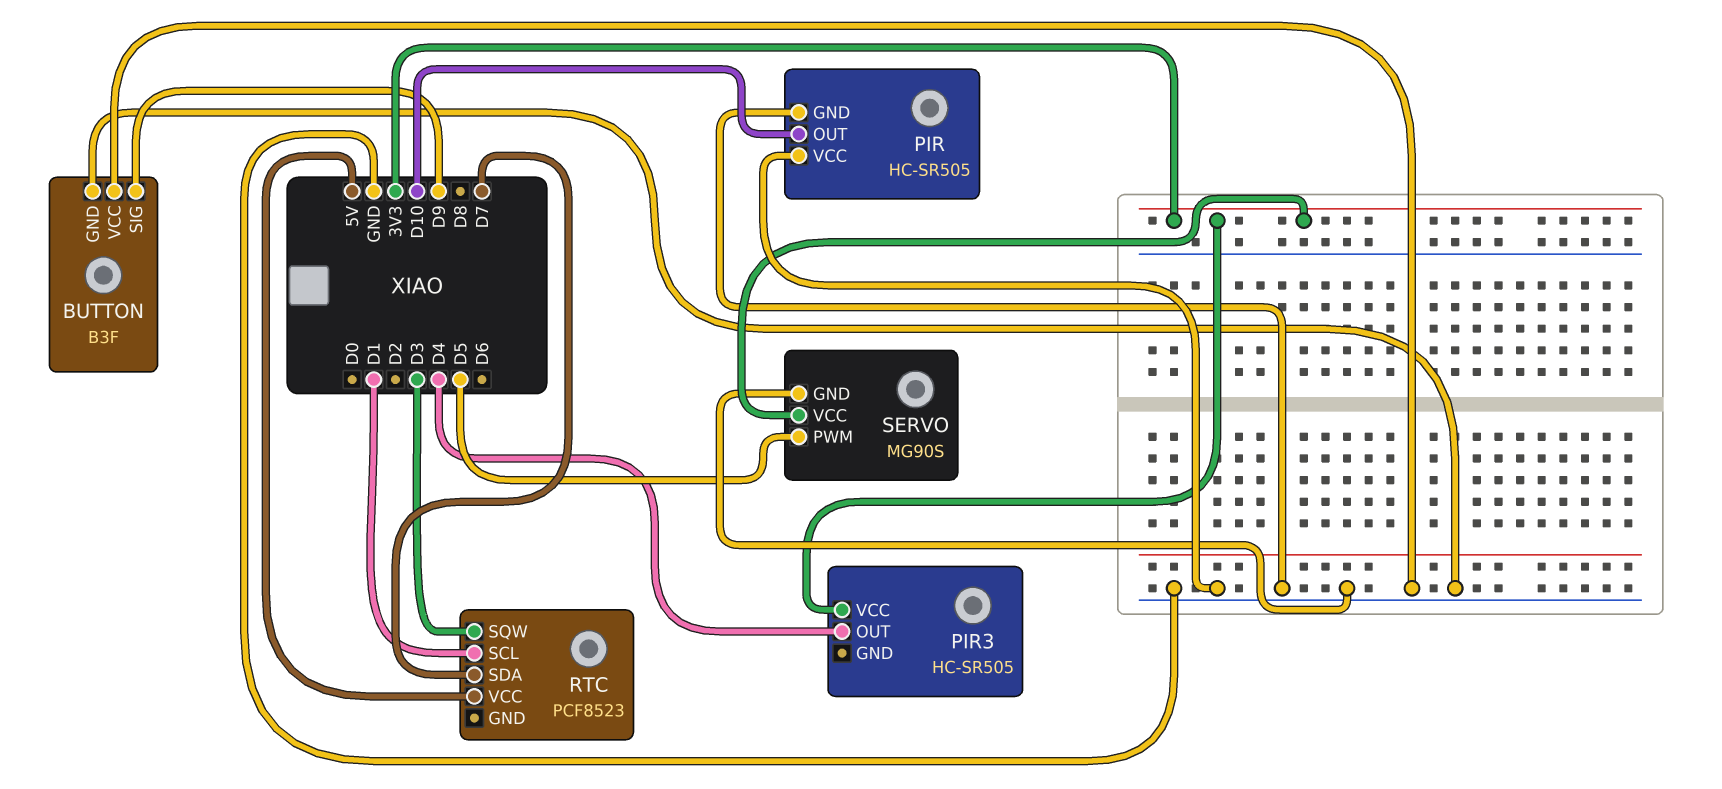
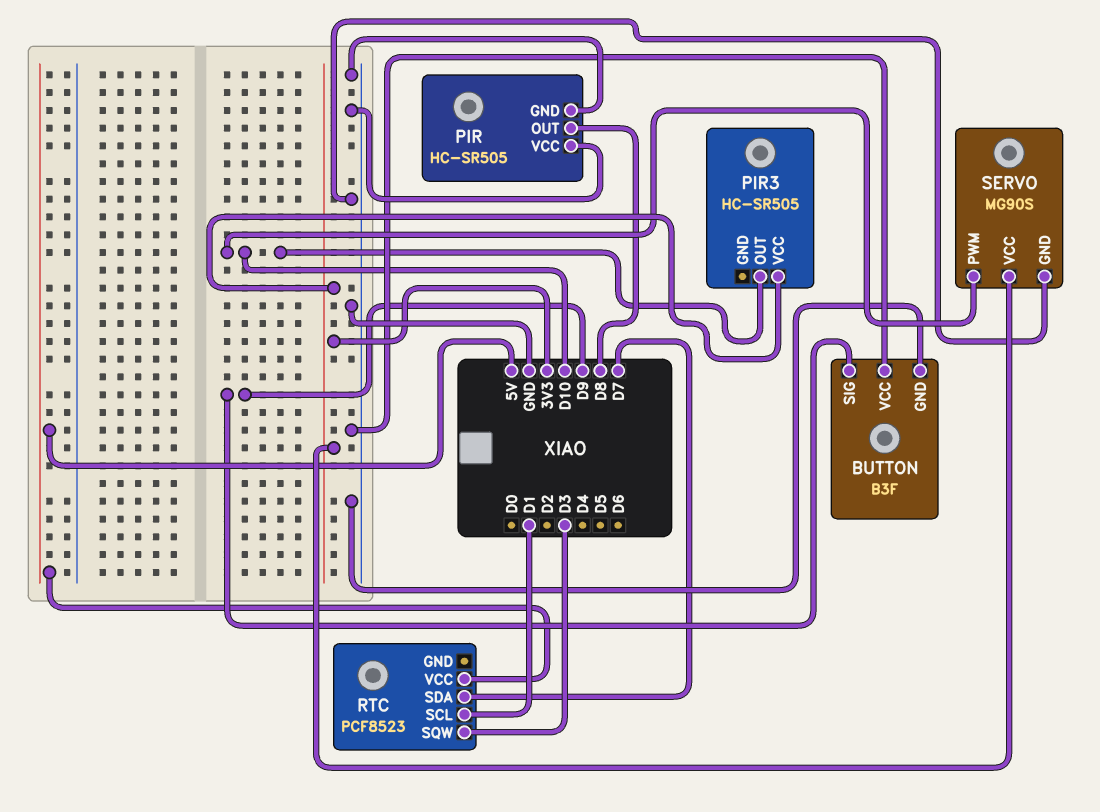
PIR pin OUT: D10 -> D8
PIR3 pin OUT: D4 -> D10
SERVO pin PWM: D5 -> D10

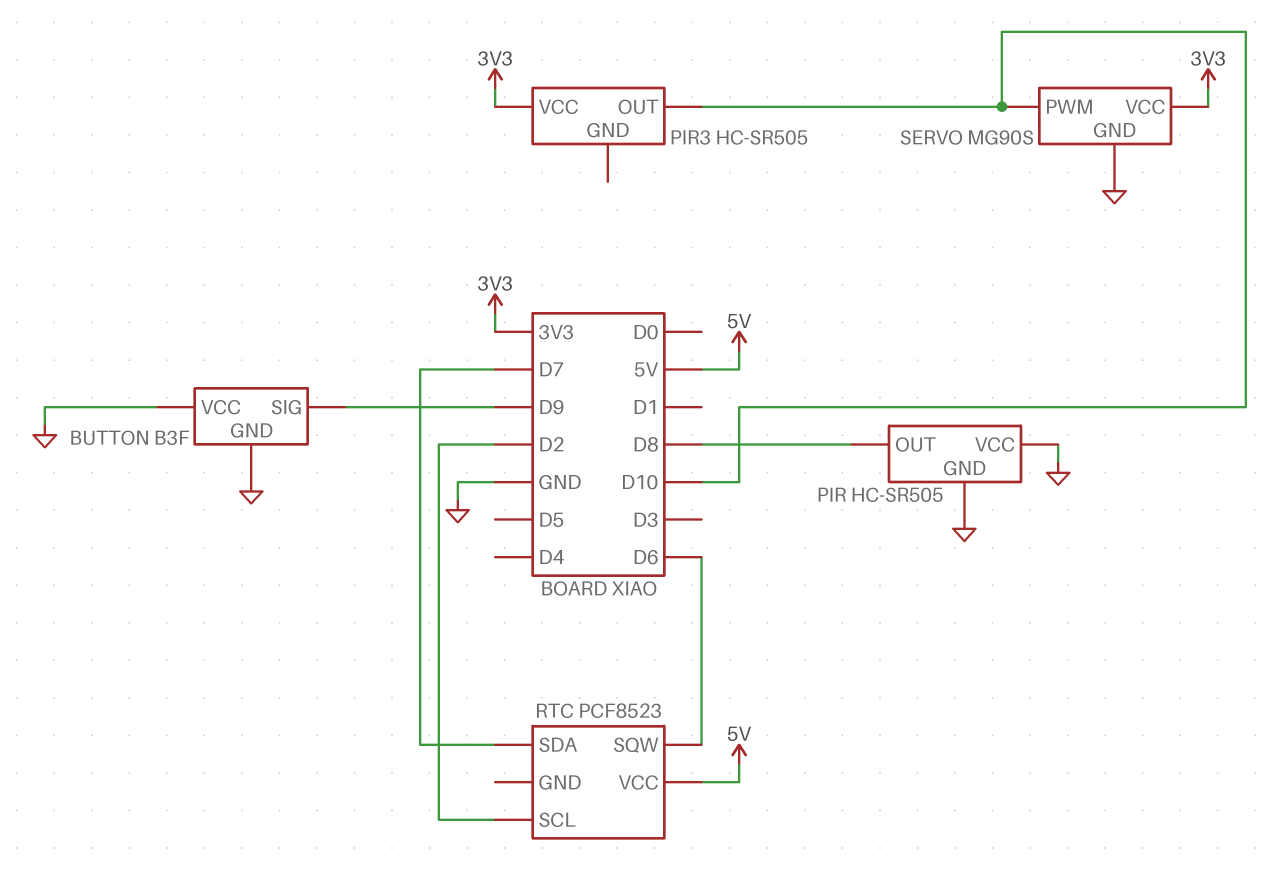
RTC pin SCL: D1 -> D2
RTC pin SQW: D3 -> D6

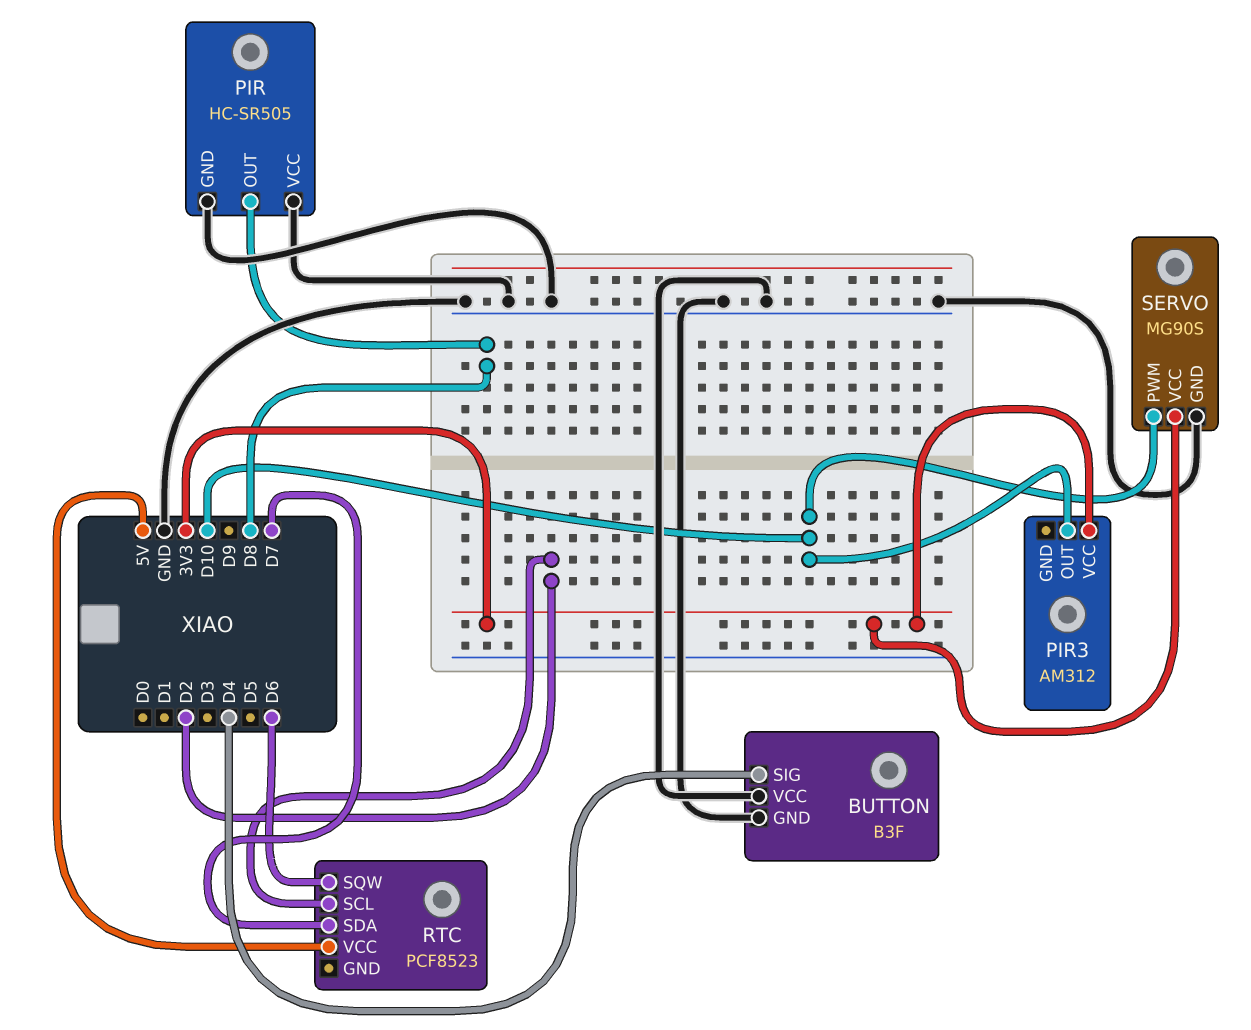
BUTTON pin SIG: D9 -> D4
PIR3: HC-SR505 -> AM312

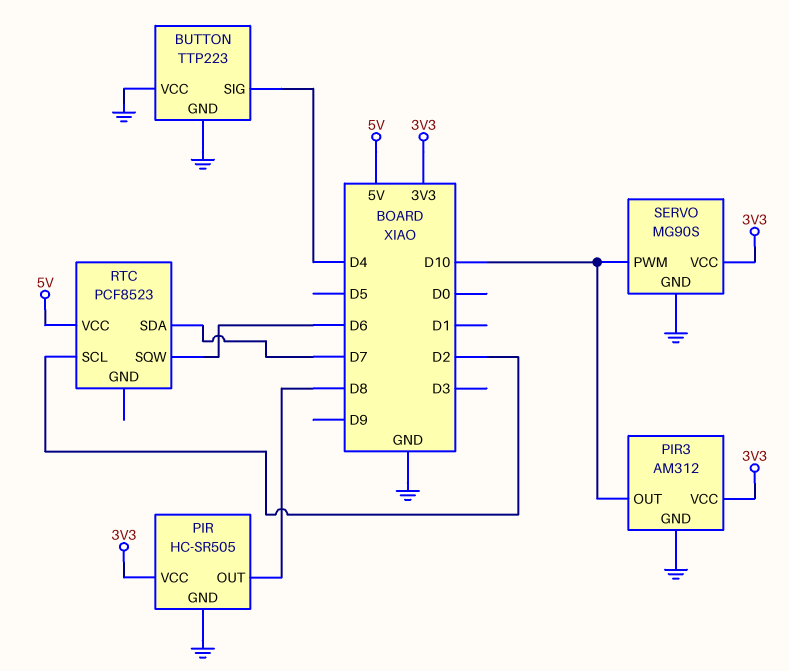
BUTTON: B3F -> TTP223
PIR pin VCC: GND -> 3V3
PIR3 pin GND: none -> GND

